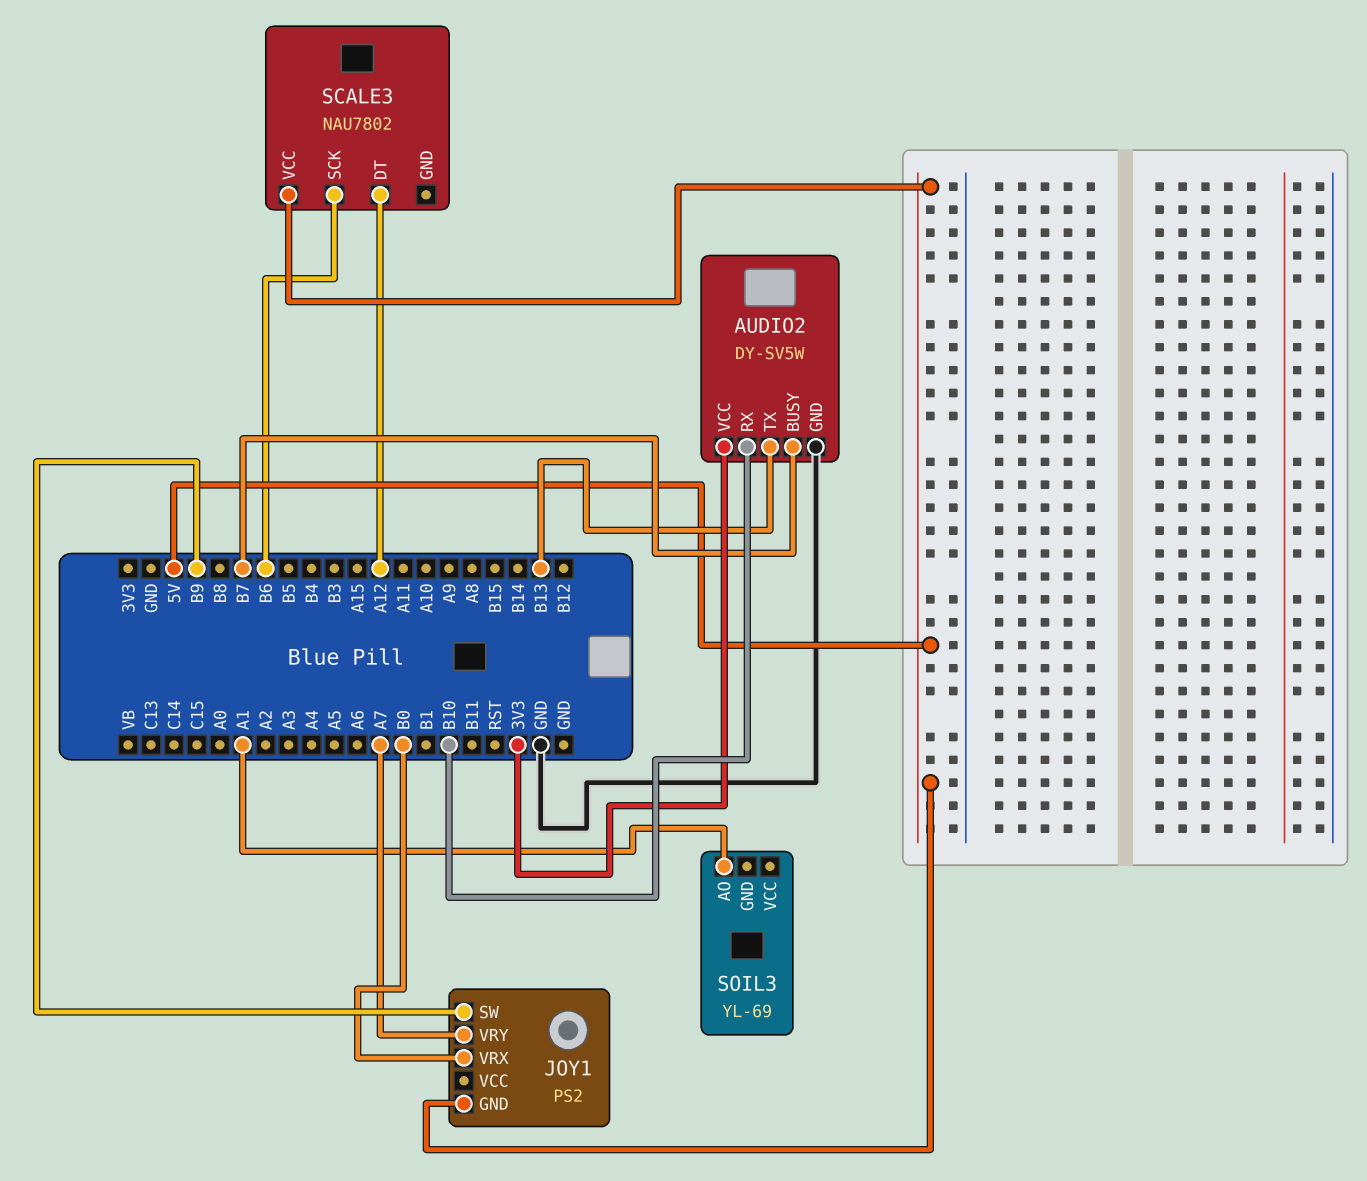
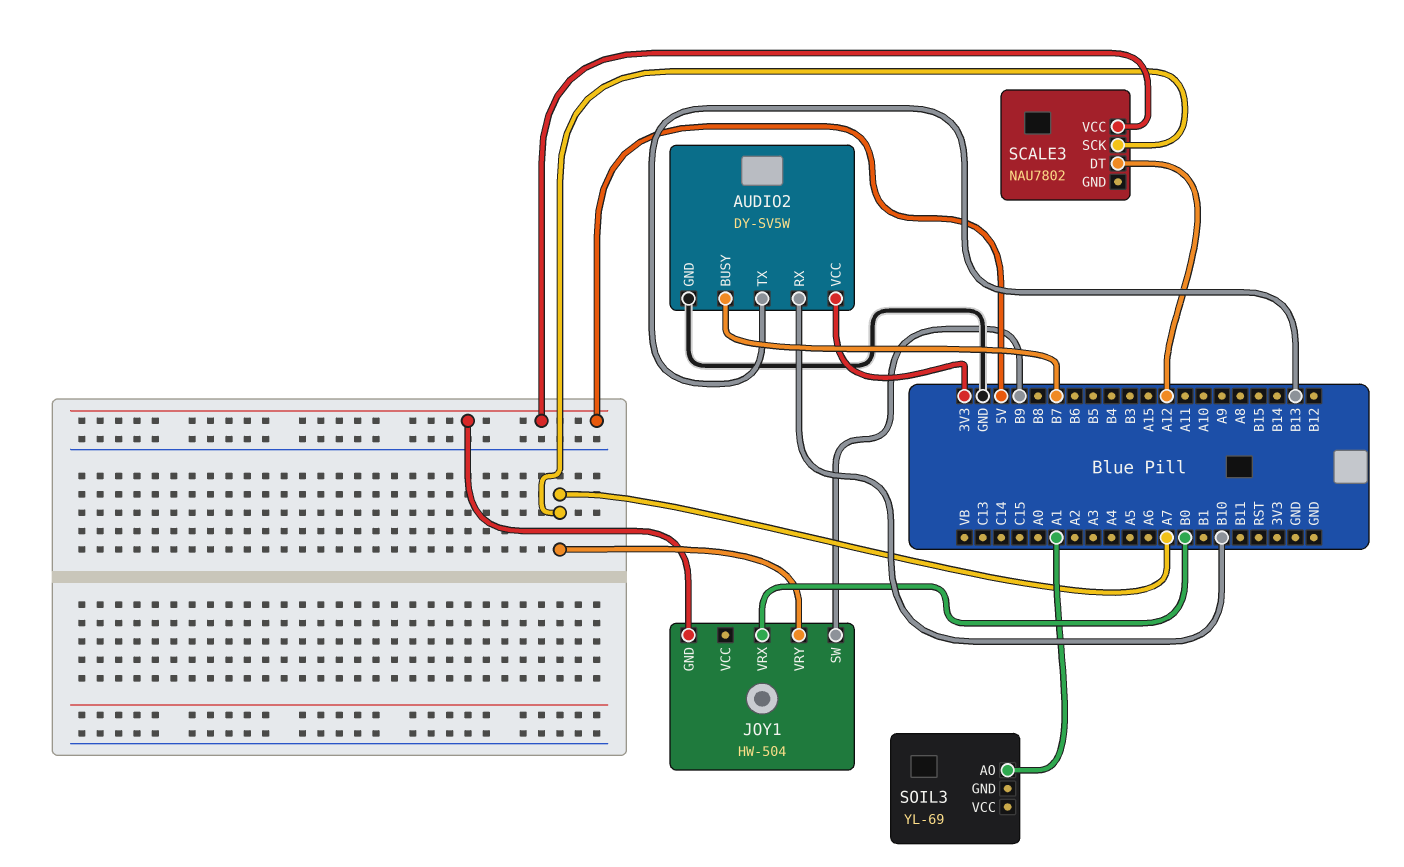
JOY1: PS2 -> HW-504
SCALE3 pin SCK: B6 -> A7

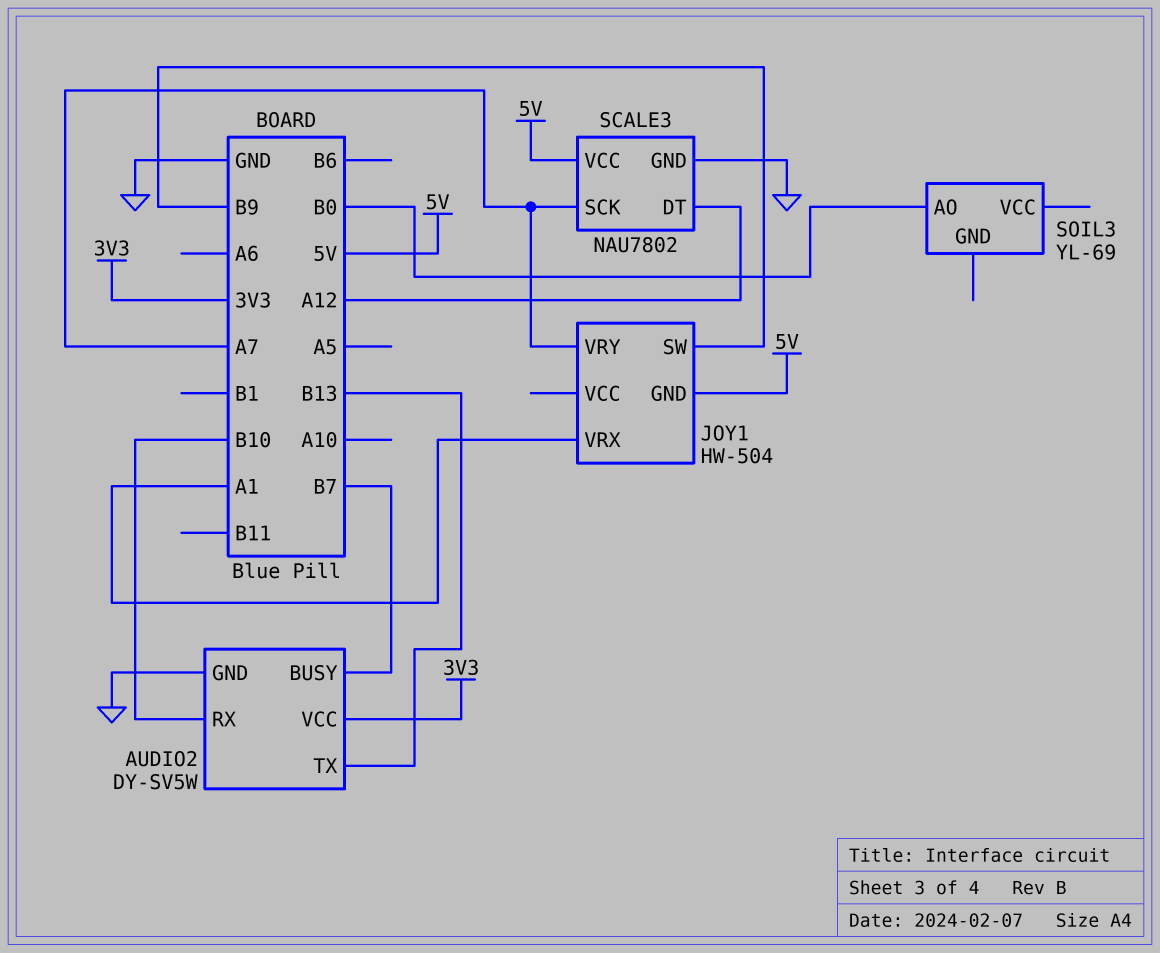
JOY1 pin VRX: B0 -> A1
SCALE3 pin GND: none -> GND
SOIL3 pin AO: A1 -> B0

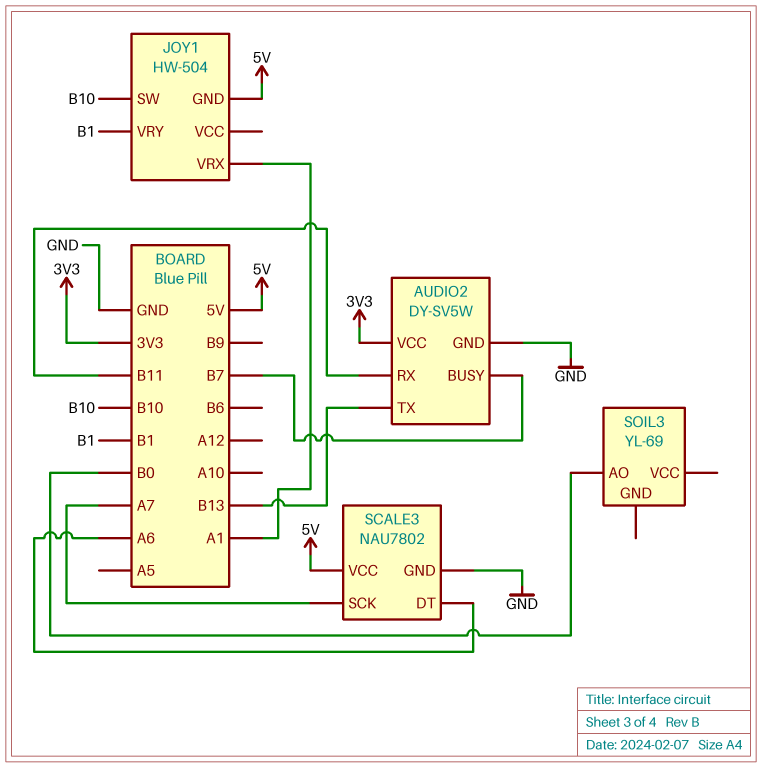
AUDIO2 pin RX: B10 -> B11
JOY1 pin SW: B9 -> B10
JOY1 pin VRY: A7 -> B1
SCALE3 pin DT: A12 -> A6

